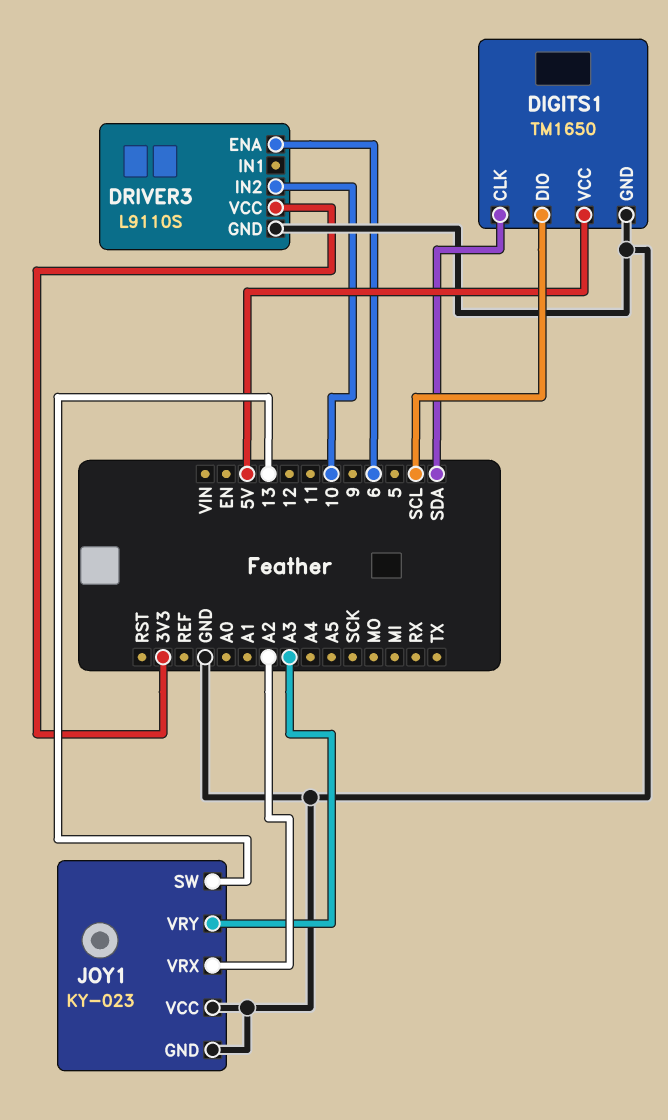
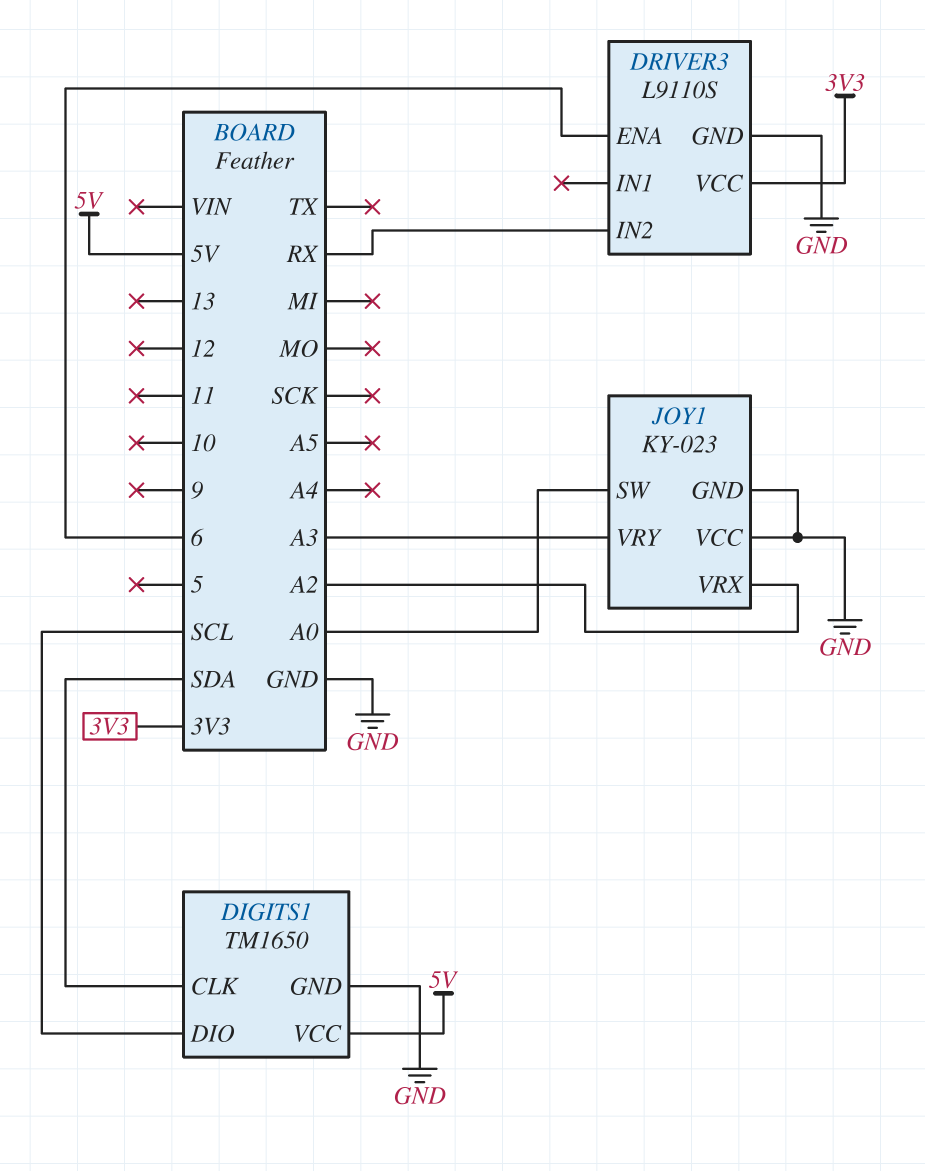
DRIVER3 pin IN2: 10 -> RX
JOY1 pin SW: 13 -> A0

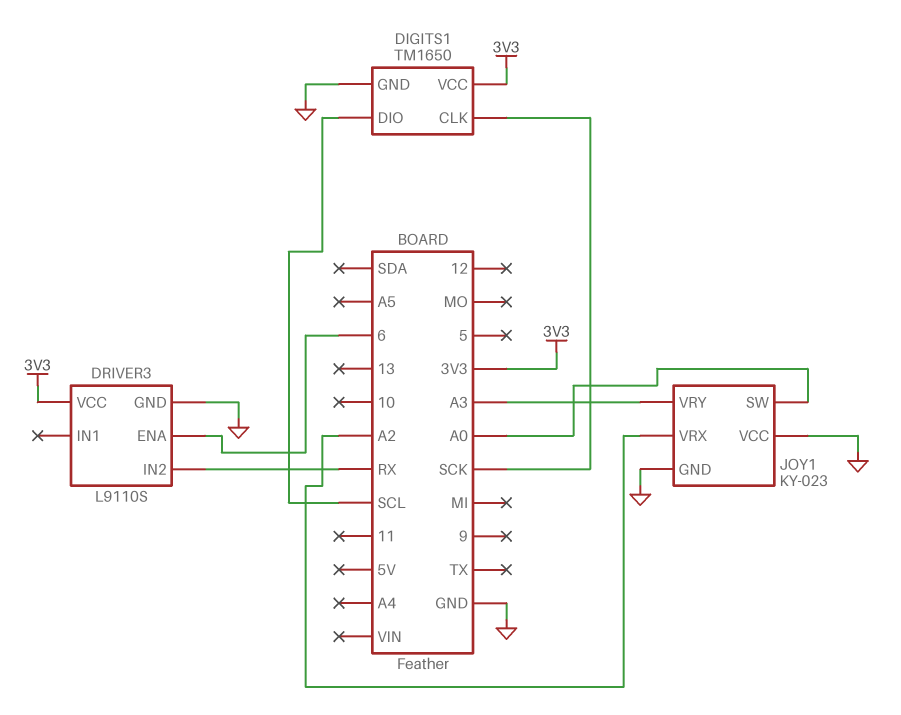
DIGITS1 pin CLK: SDA -> SCK
DIGITS1 pin VCC: 5V -> 3V3

